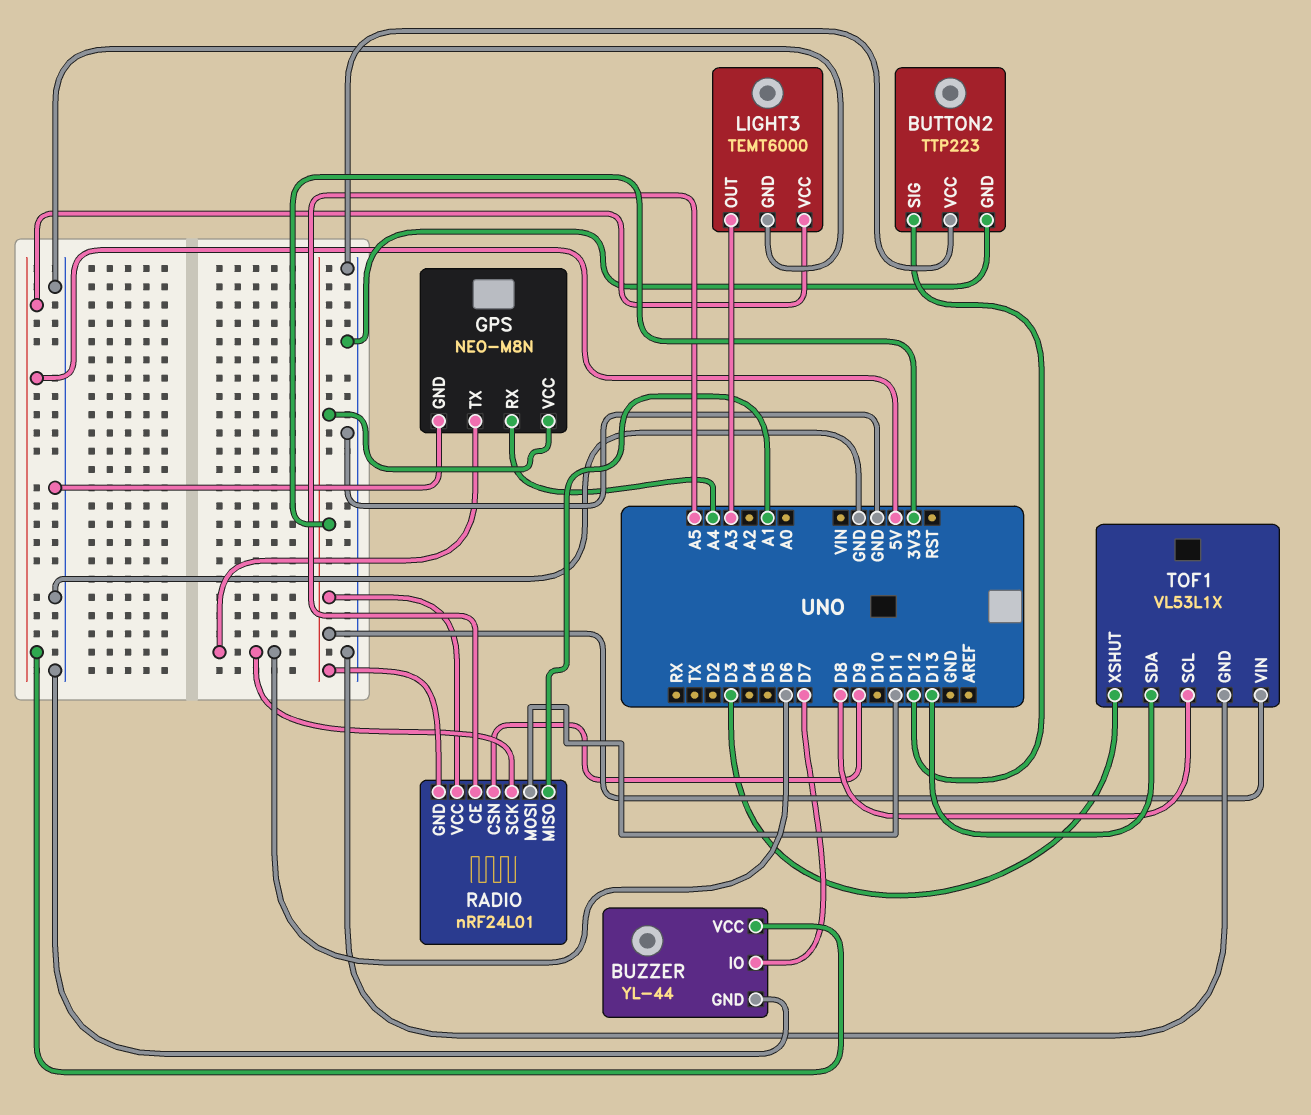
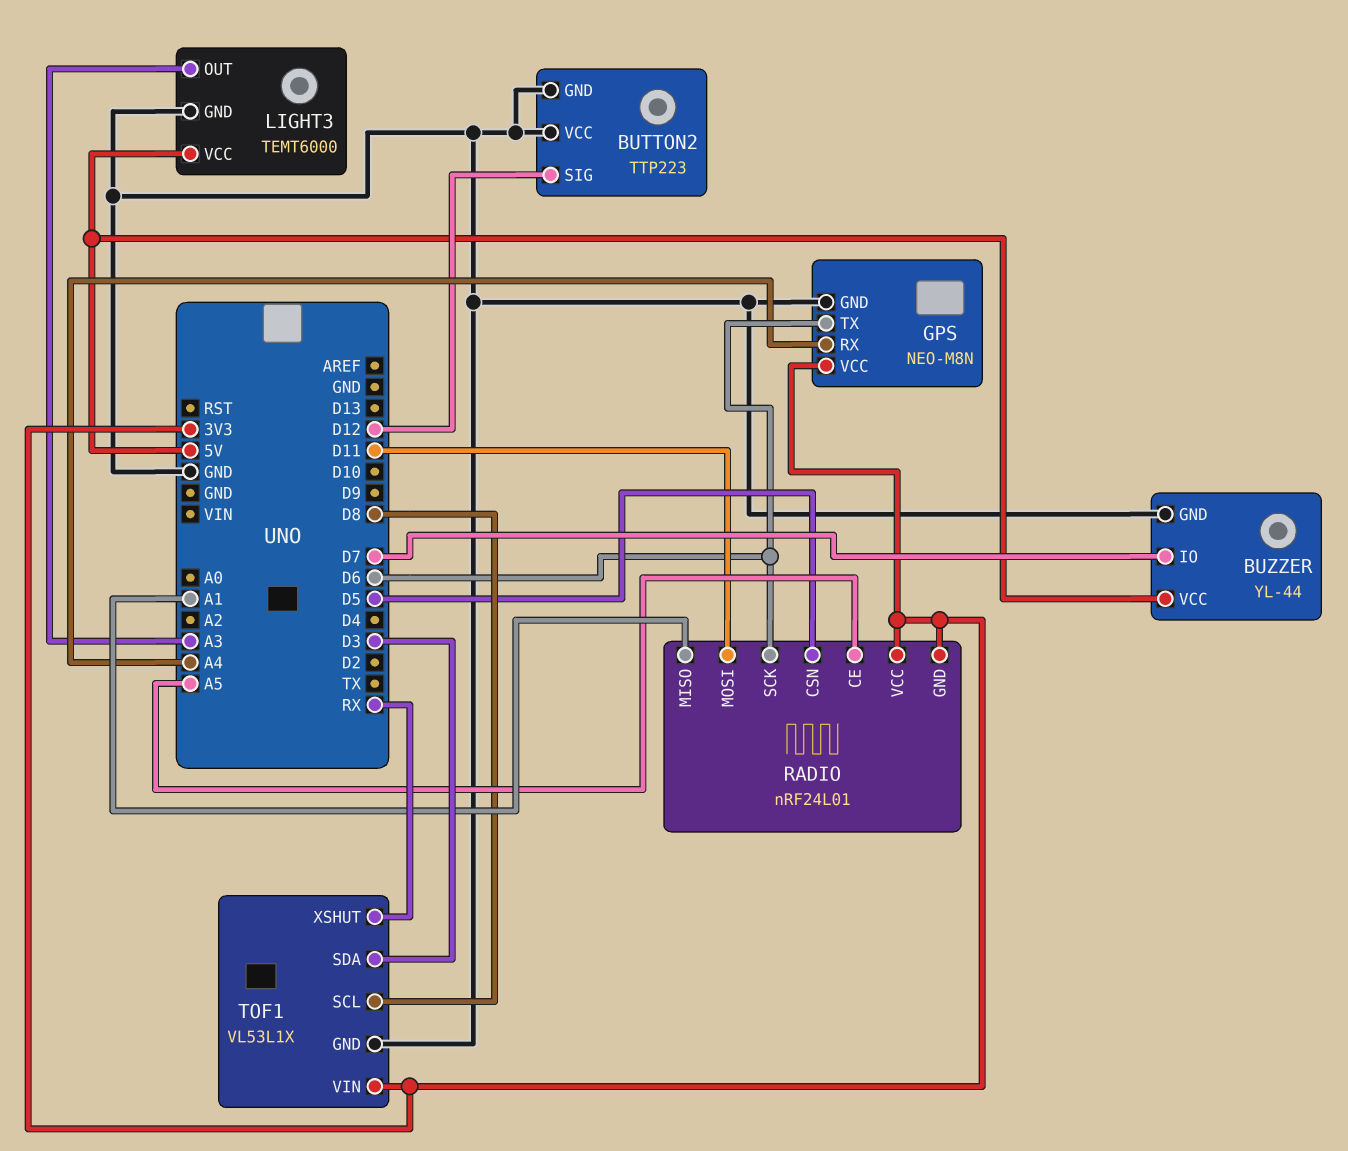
RADIO pin CSN: D9 -> D5
TOF1 pin SDA: D13 -> D3
TOF1 pin XSHUT: D3 -> RX

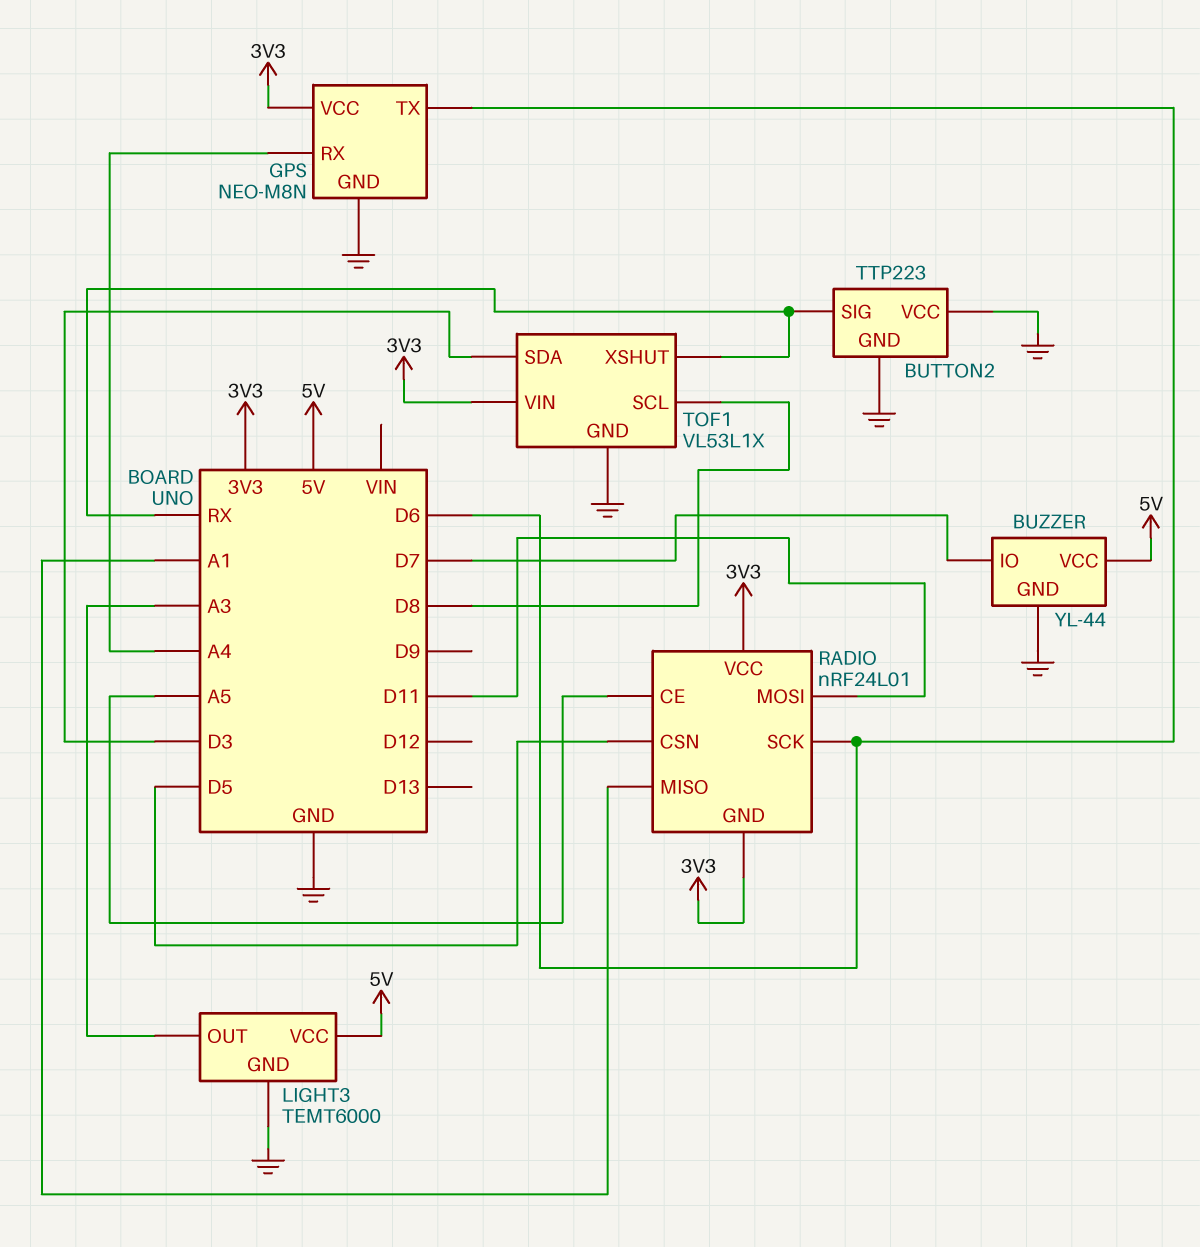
BUTTON2 pin SIG: D12 -> RX

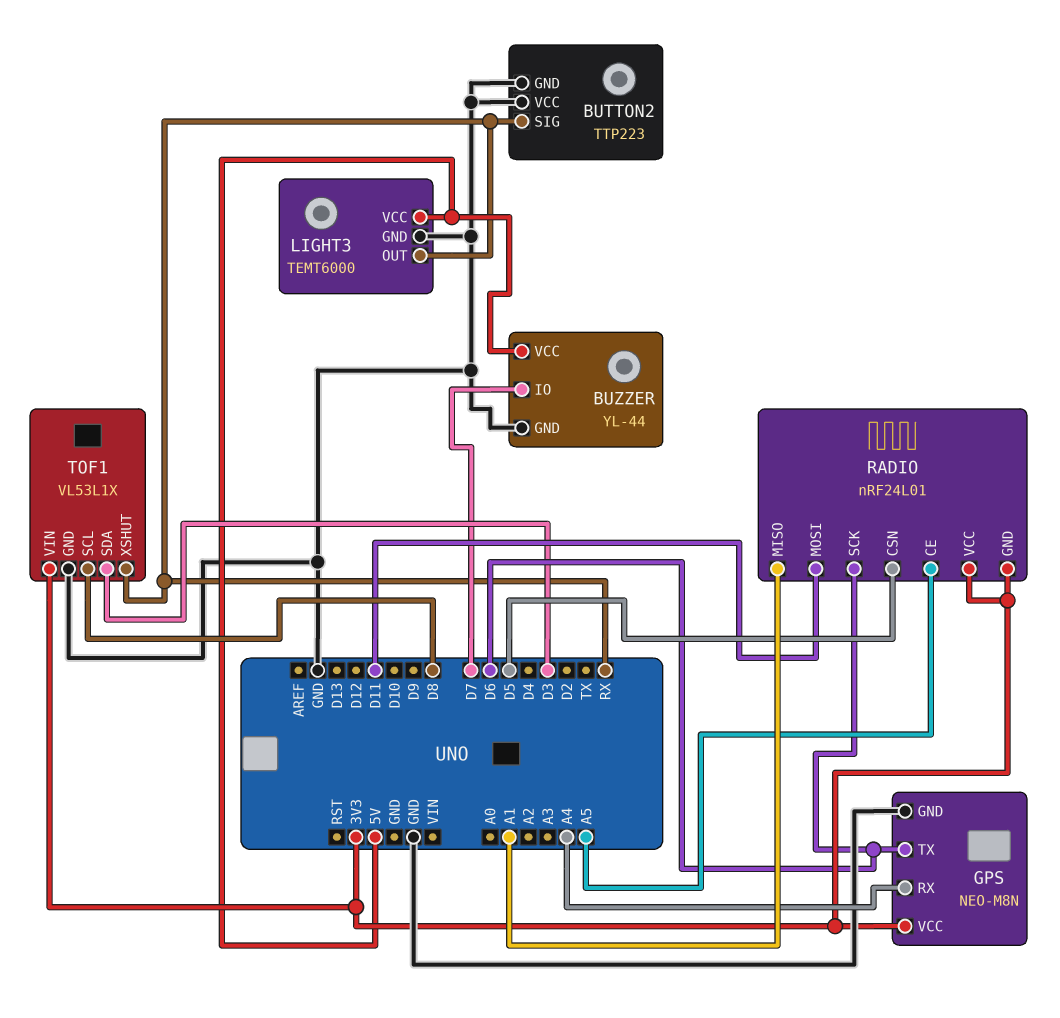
LIGHT3 pin OUT: A3 -> RX

